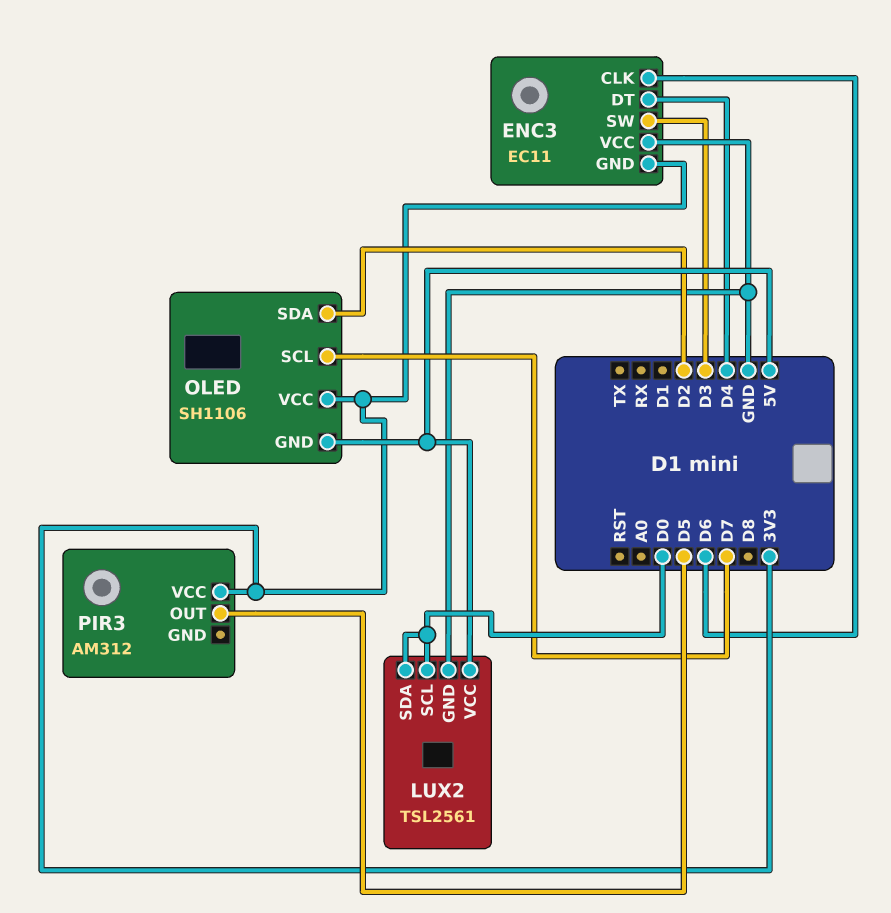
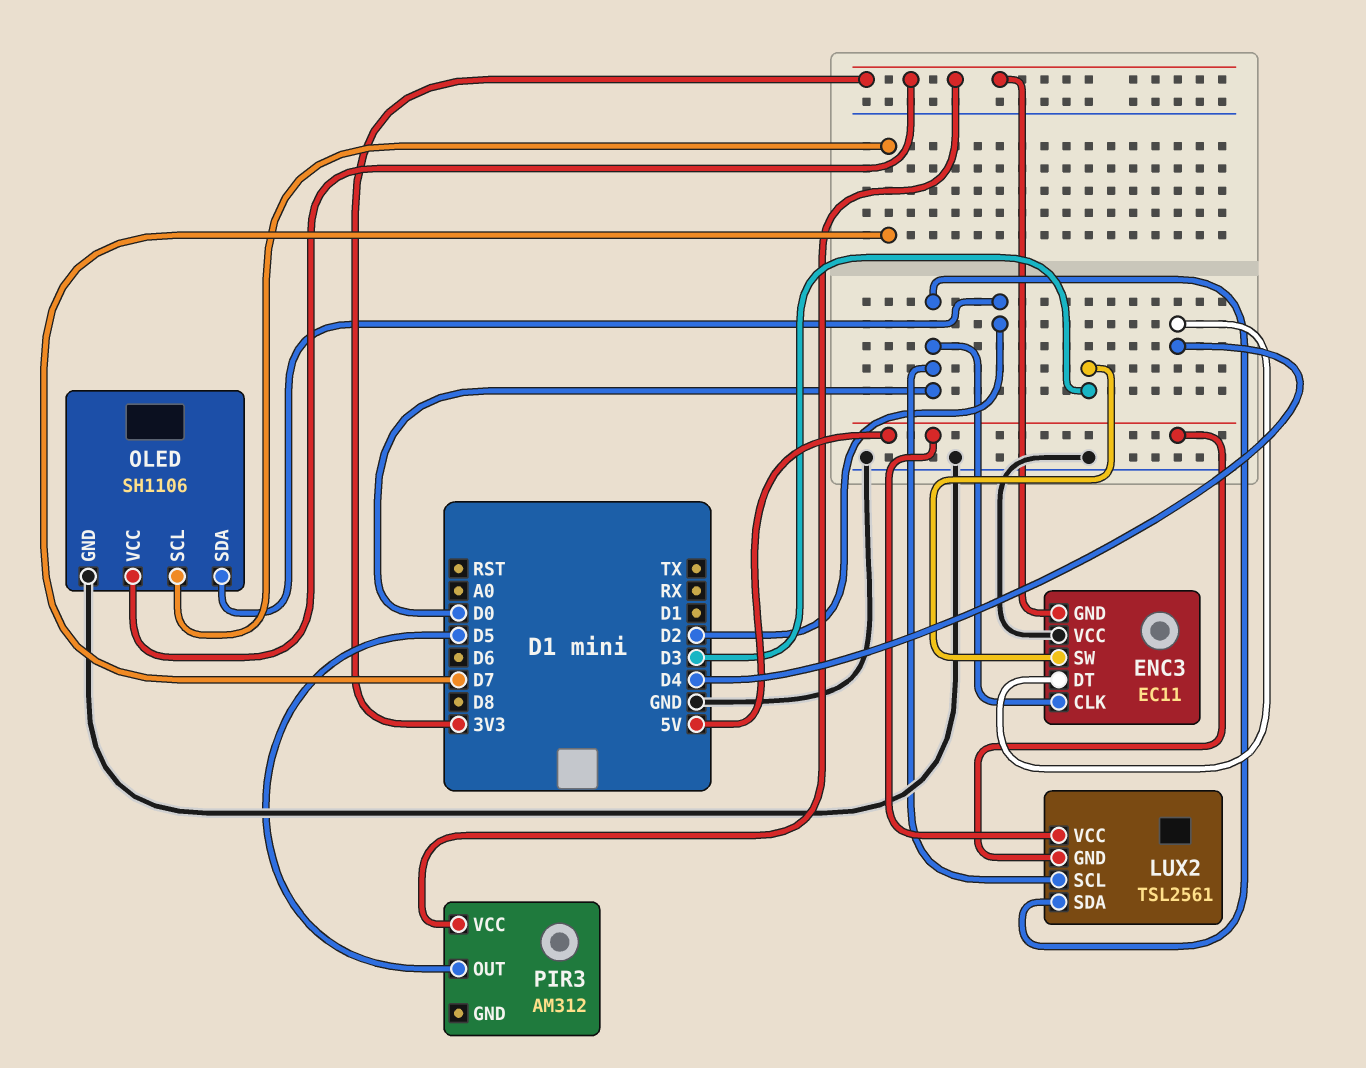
ENC3 pin CLK: D6 -> D0
LUX2 pin GND: GND -> 5V
OLED pin GND: 5V -> GND

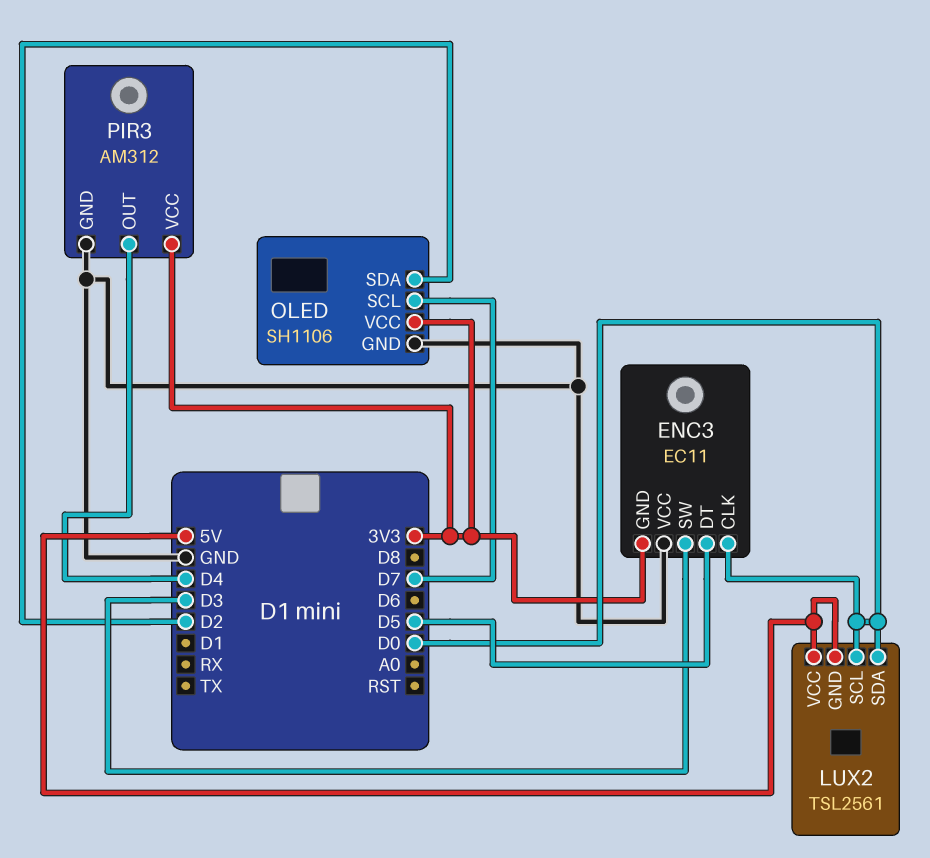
ENC3 pin DT: D4 -> D5
PIR3 pin GND: none -> GND
PIR3 pin OUT: D5 -> D4

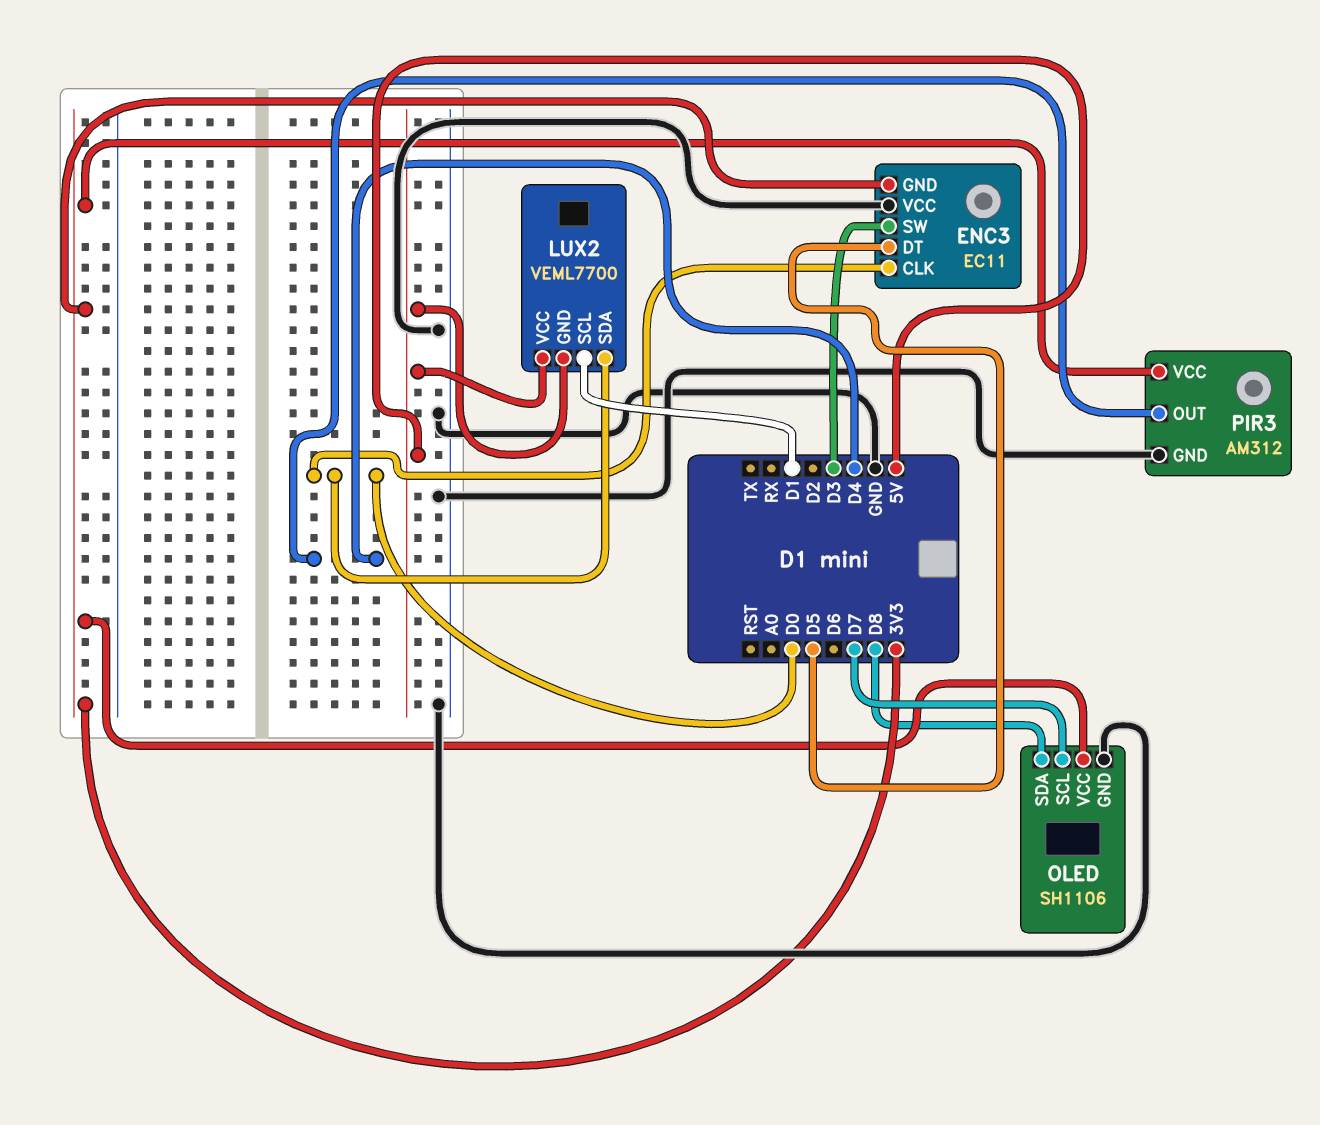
LUX2: TSL2561 -> VEML7700
LUX2 pin SCL: D0 -> D1
OLED pin SDA: D2 -> D8

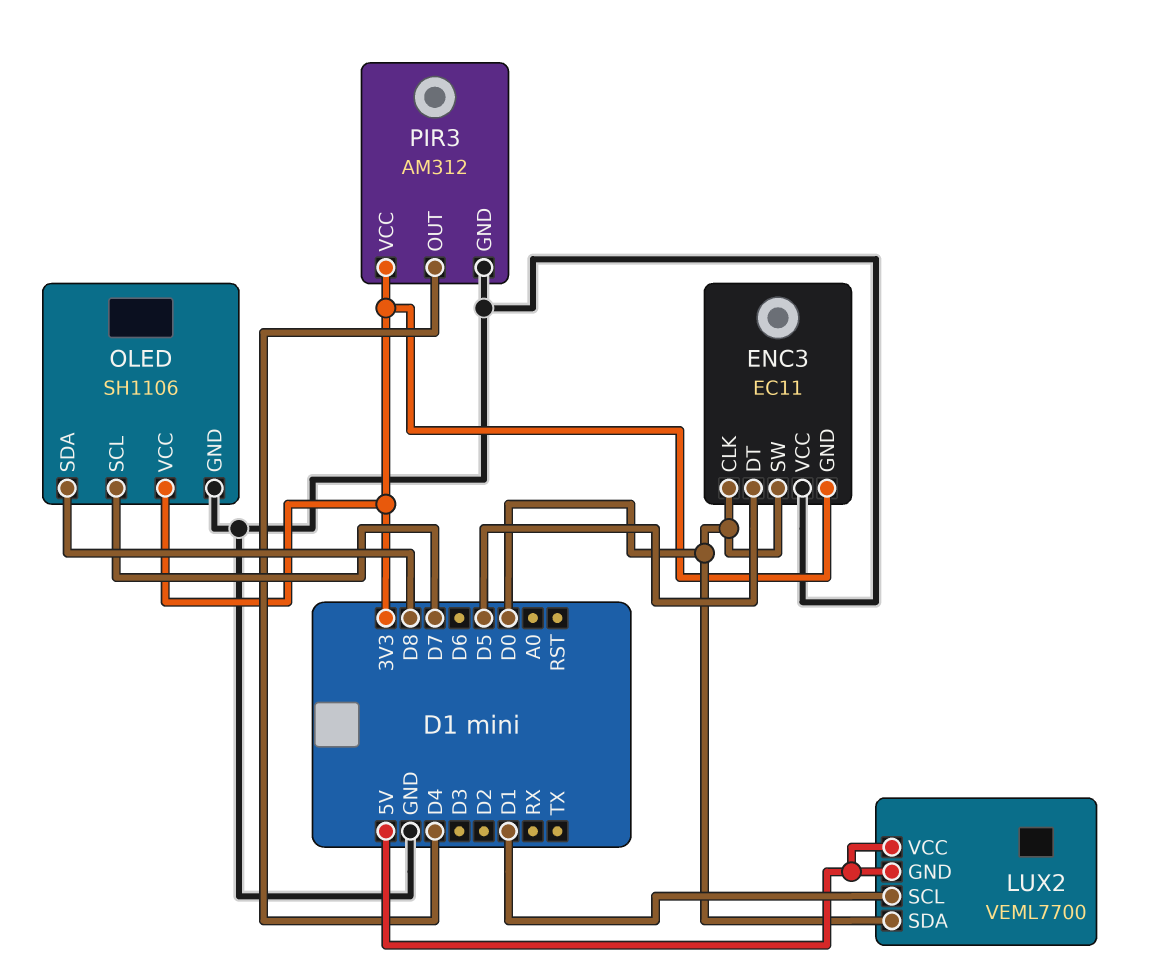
ENC3 pin SW: D3 -> D0

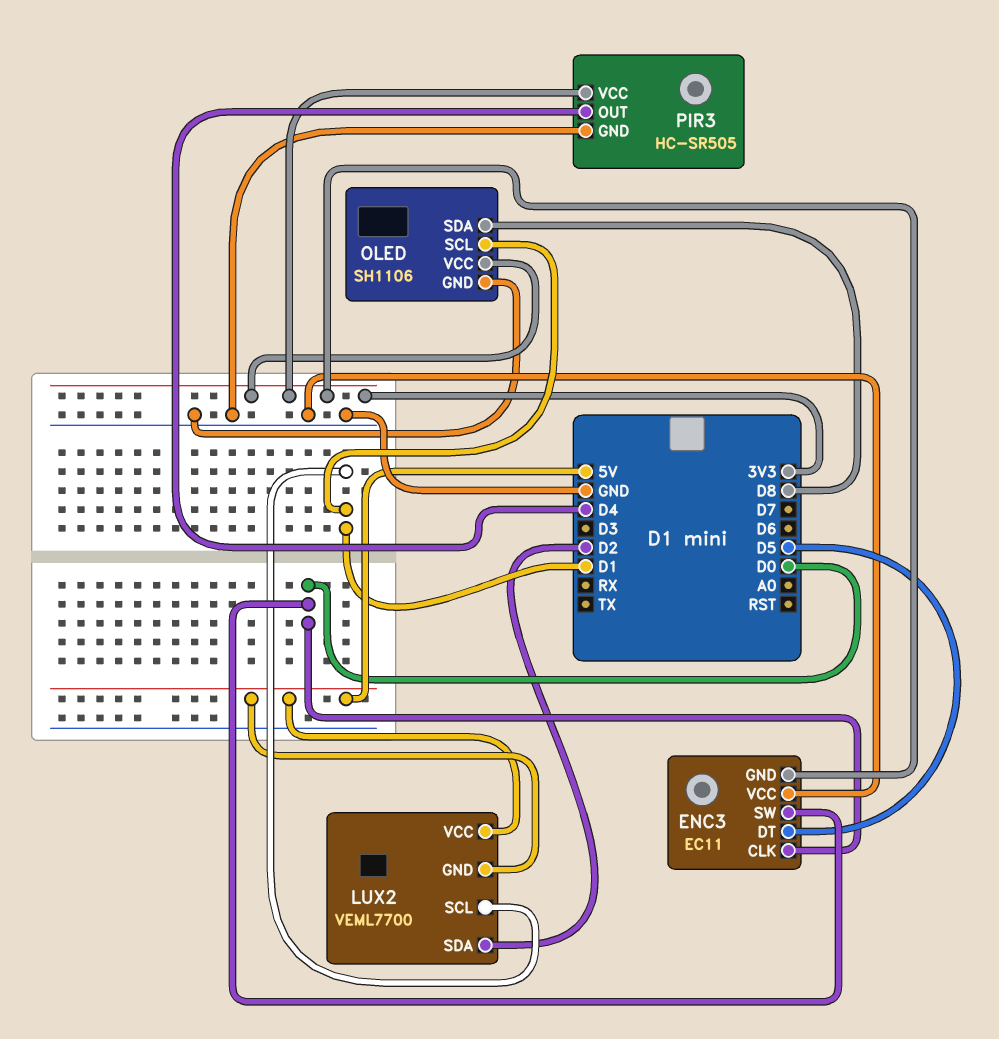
LUX2 pin SDA: D0 -> D2
OLED pin SCL: D7 -> D1
PIR3: AM312 -> HC-SR505

